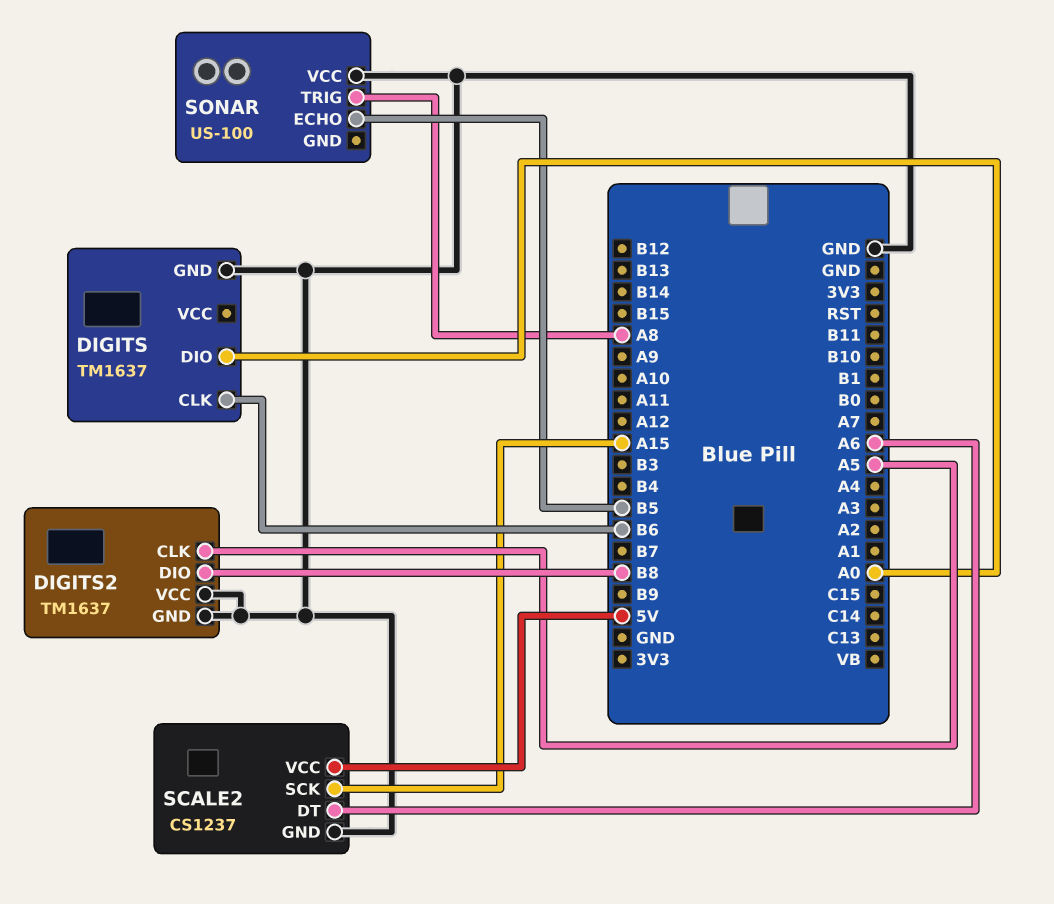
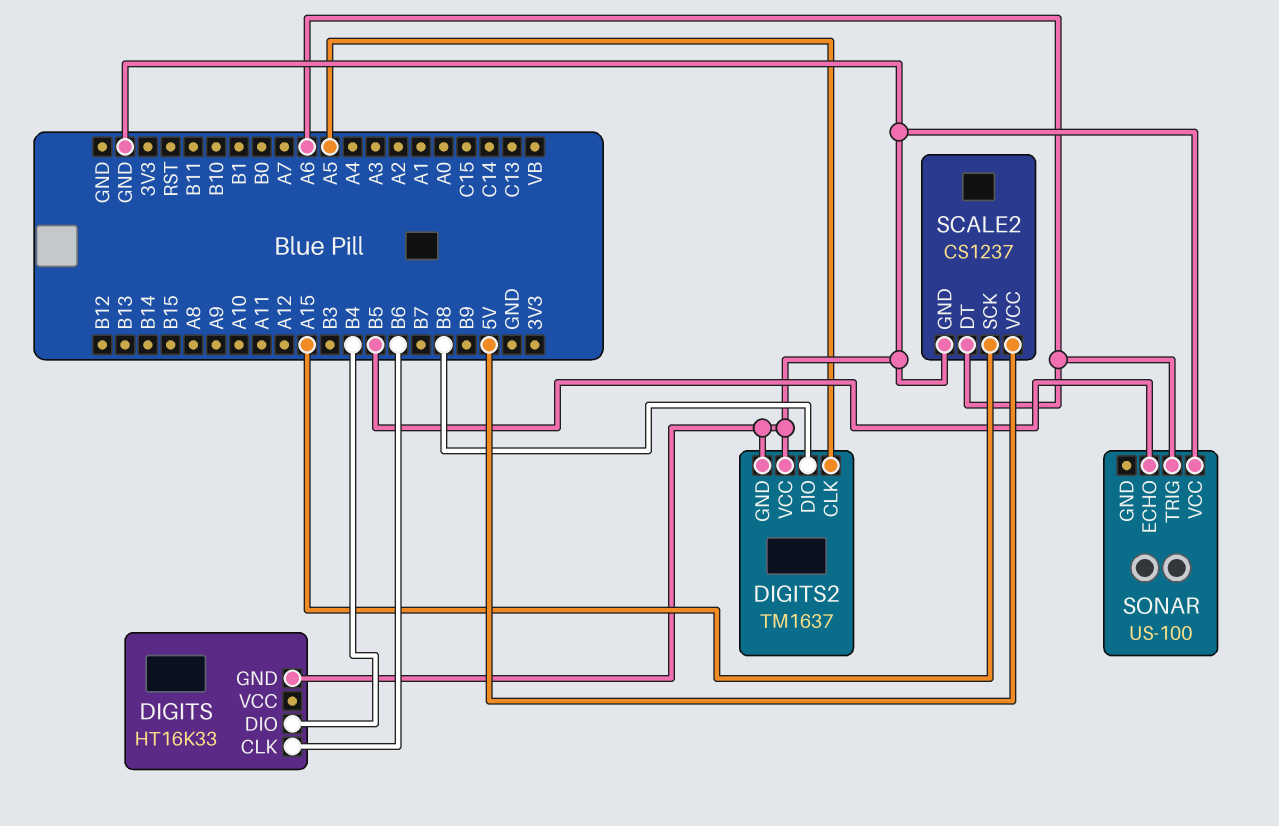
DIGITS: TM1637 -> HT16K33
DIGITS pin DIO: A0 -> B4
SONAR pin TRIG: A8 -> A6

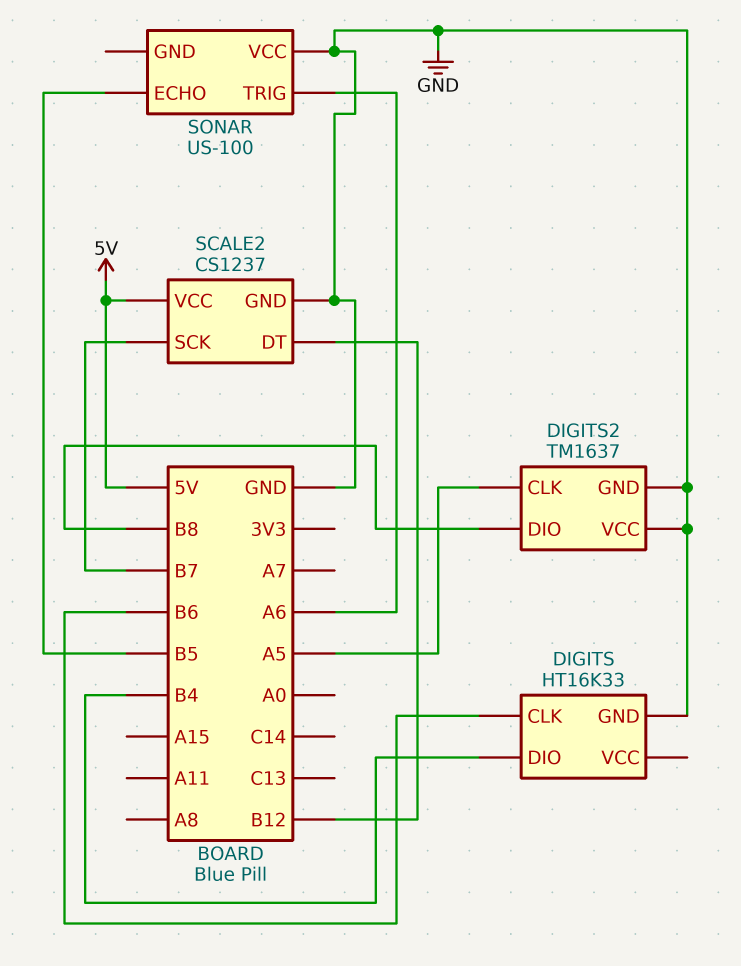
SCALE2 pin DT: A6 -> B12
SCALE2 pin SCK: A15 -> B7

